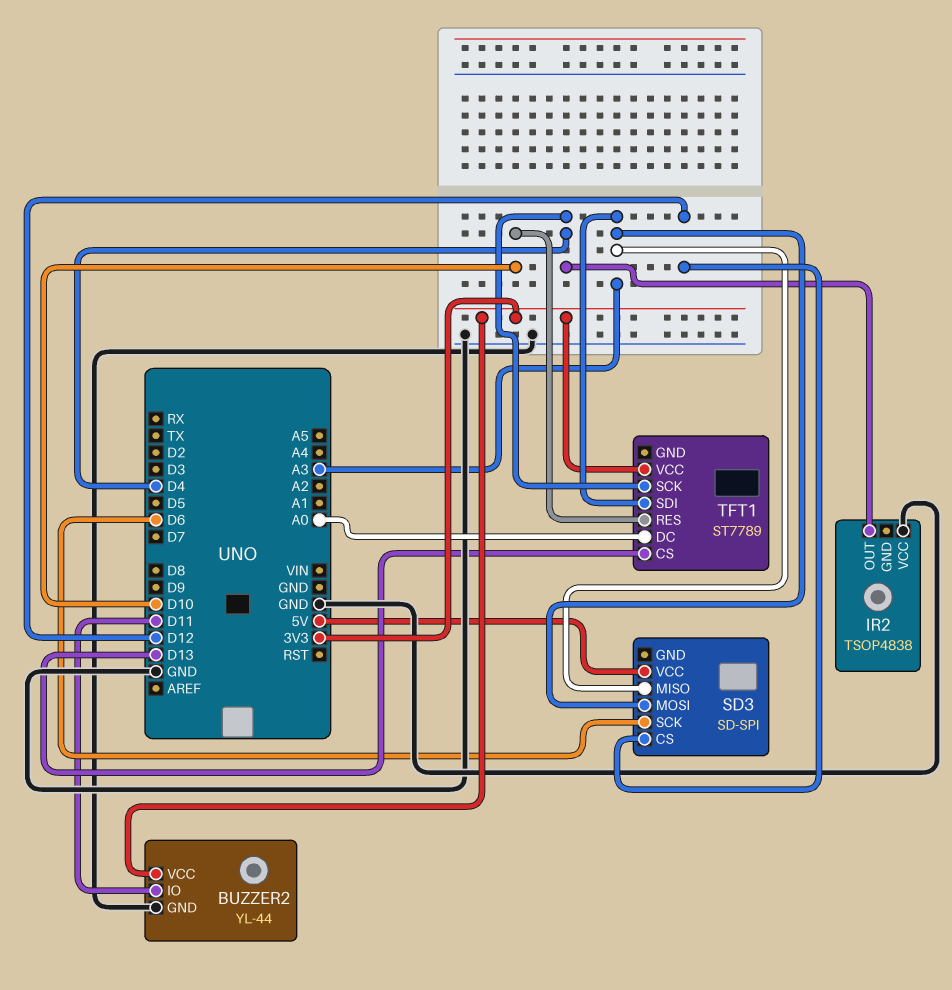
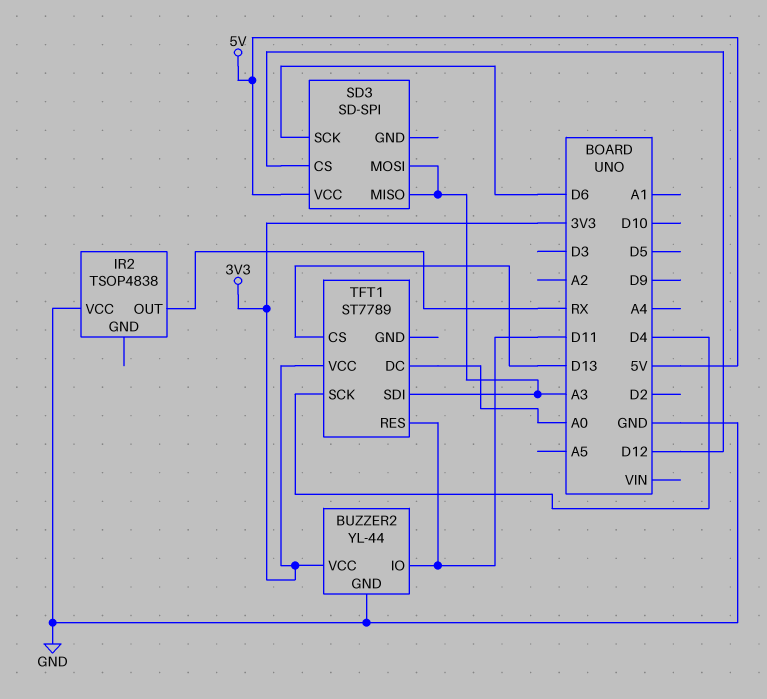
IR2 pin OUT: D4 -> RX
TFT1 pin RES: D10 -> D11

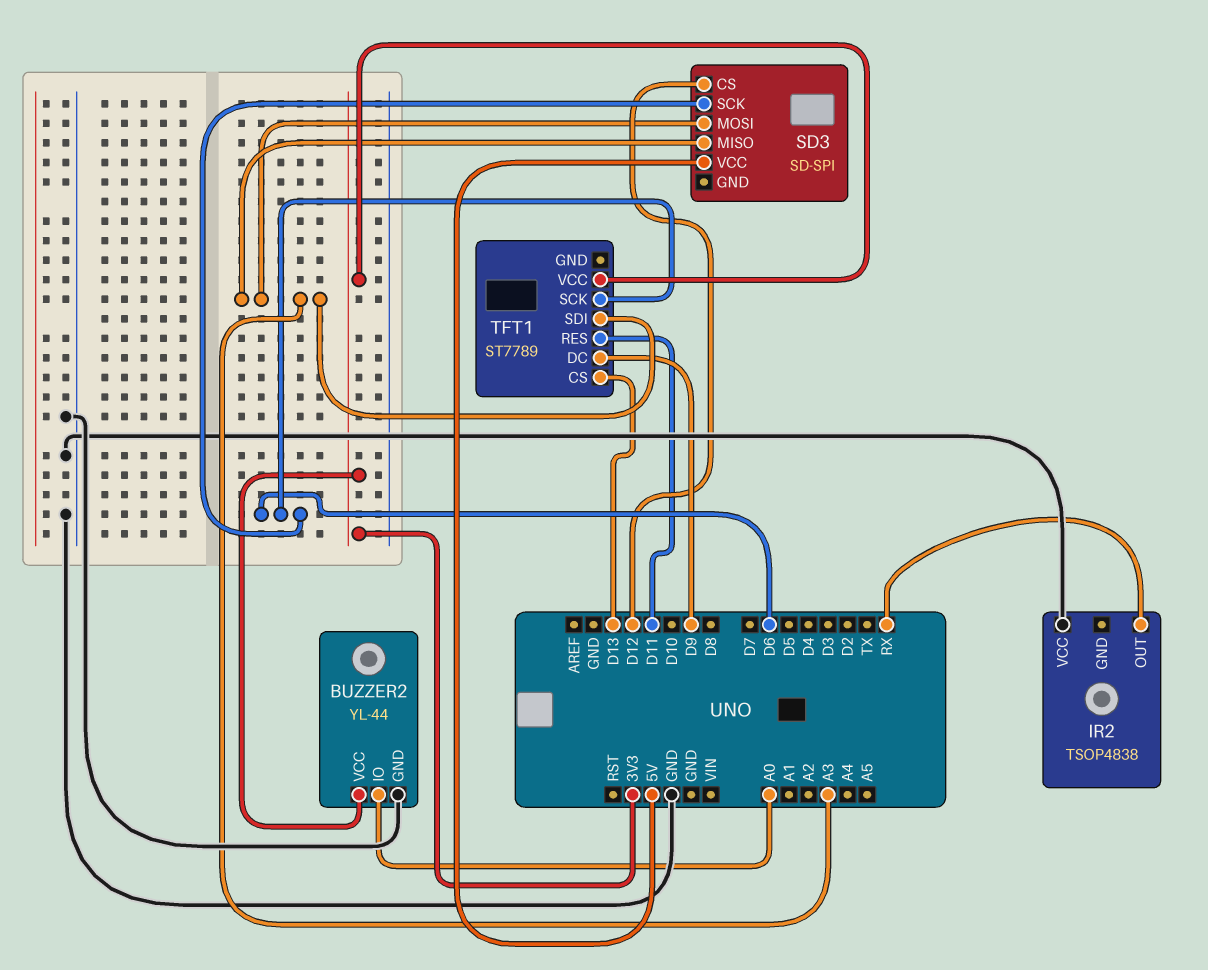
BUZZER2 pin IO: D11 -> A0
TFT1 pin DC: A0 -> D9
TFT1 pin SCK: D4 -> D6

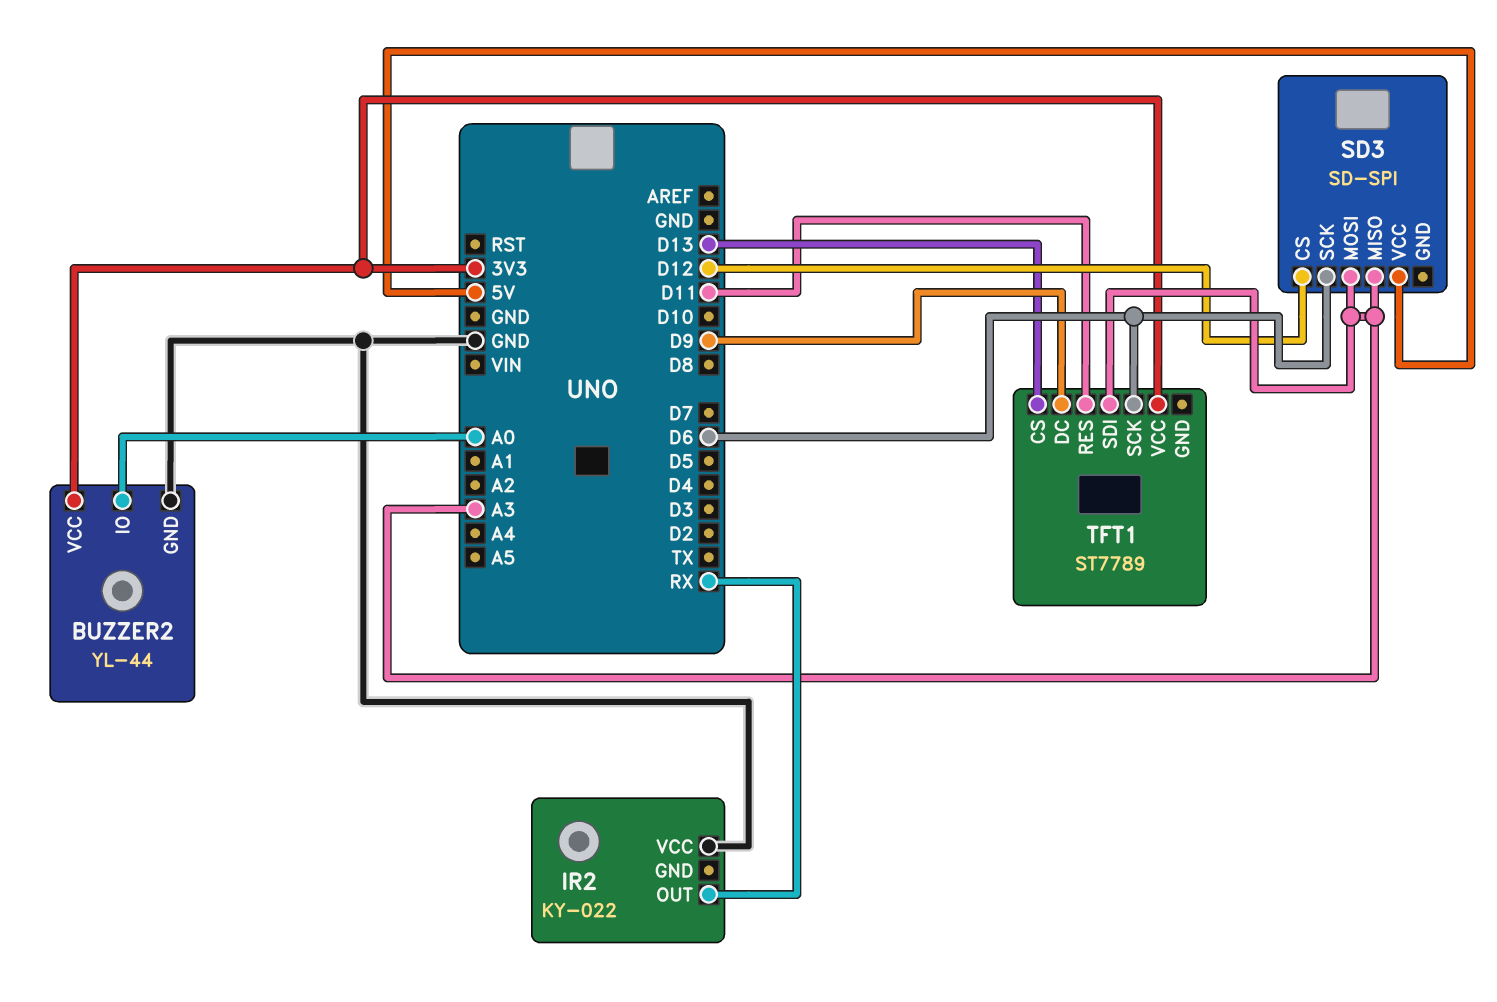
IR2: TSOP4838 -> KY-022

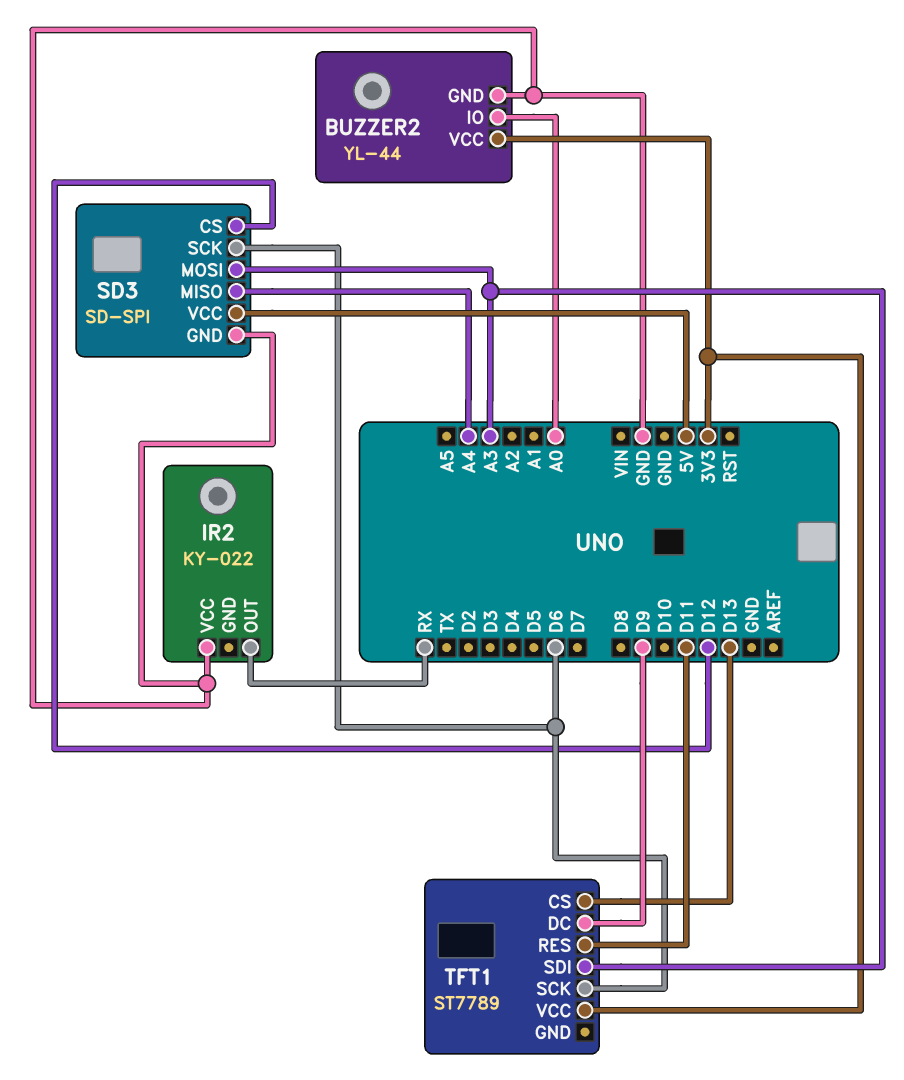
SD3 pin GND: none -> GND
SD3 pin MISO: A3 -> A4

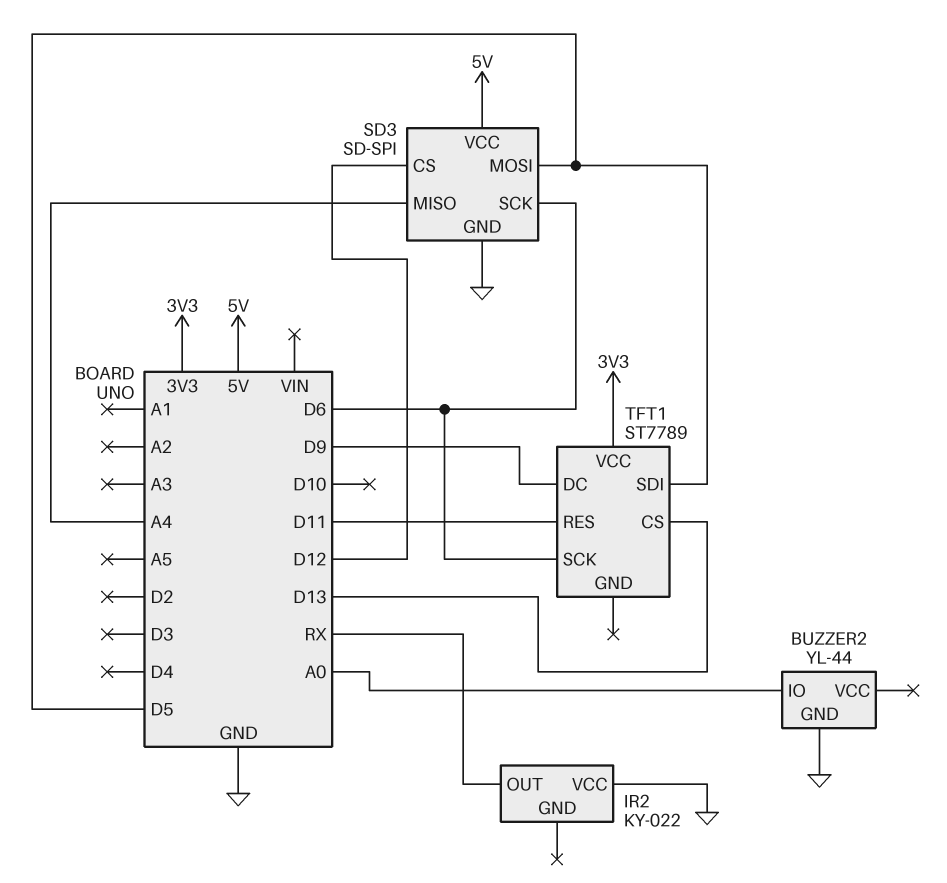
BUZZER2 pin VCC: 3V3 -> none
SD3 pin MOSI: A3 -> D5
TFT1 pin SDI: A3 -> D5

